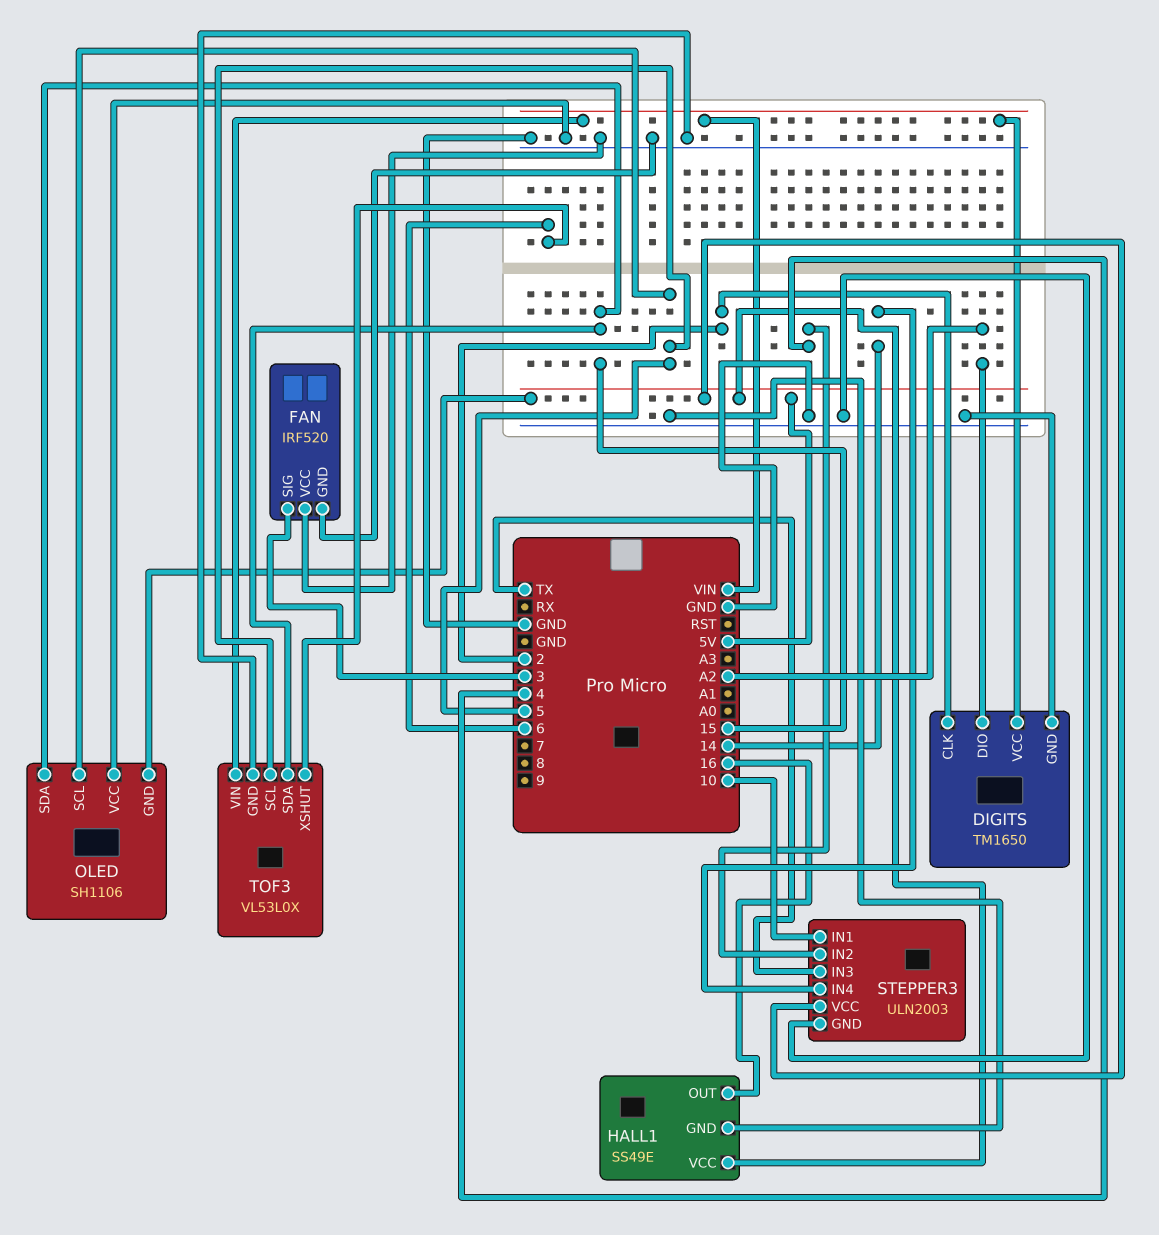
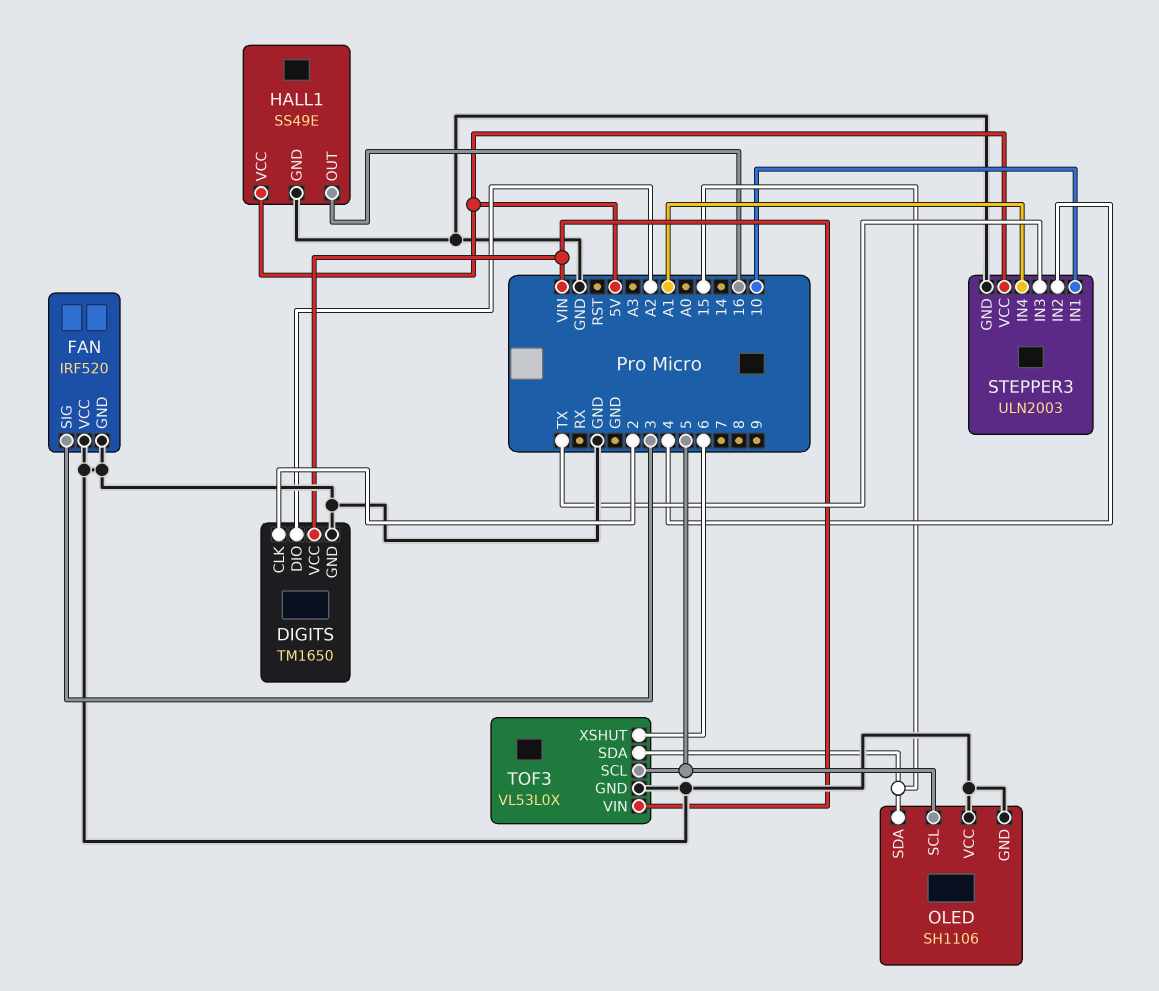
OLED pin GND: 5V -> GND
STEPPER3 pin IN4: 14 -> A1

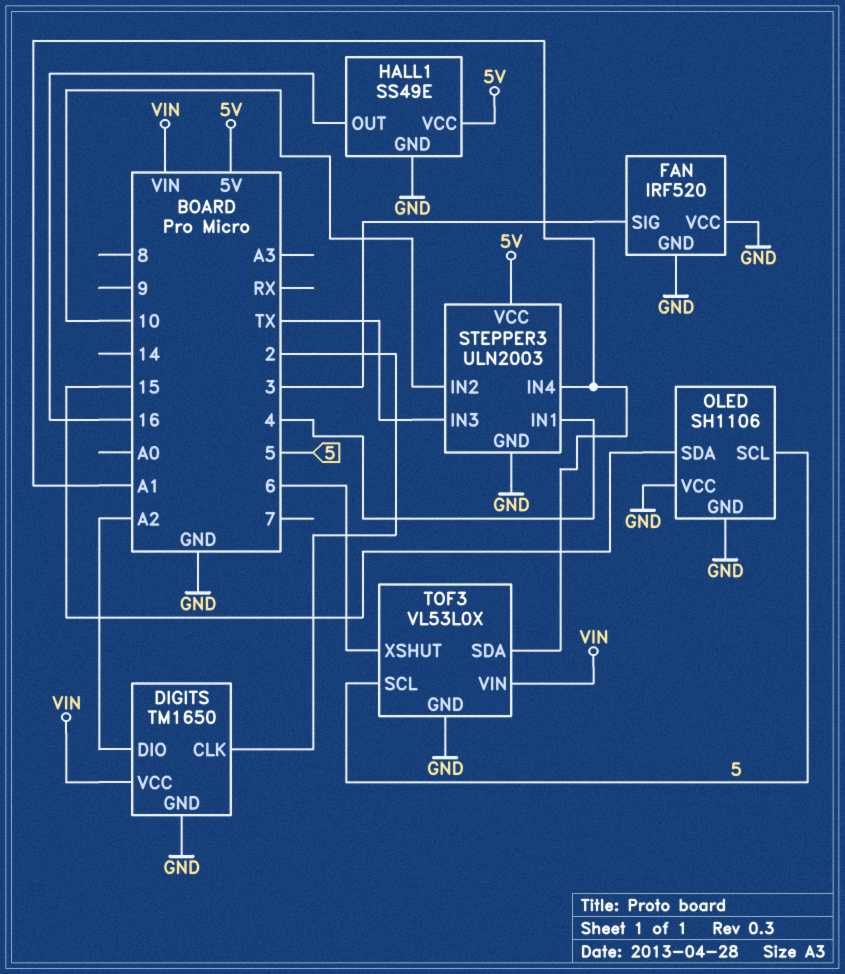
STEPPER3 pin IN1: 10 -> 4
STEPPER3 pin IN2: 4 -> 10
TOF3 pin SDA: 15 -> A1

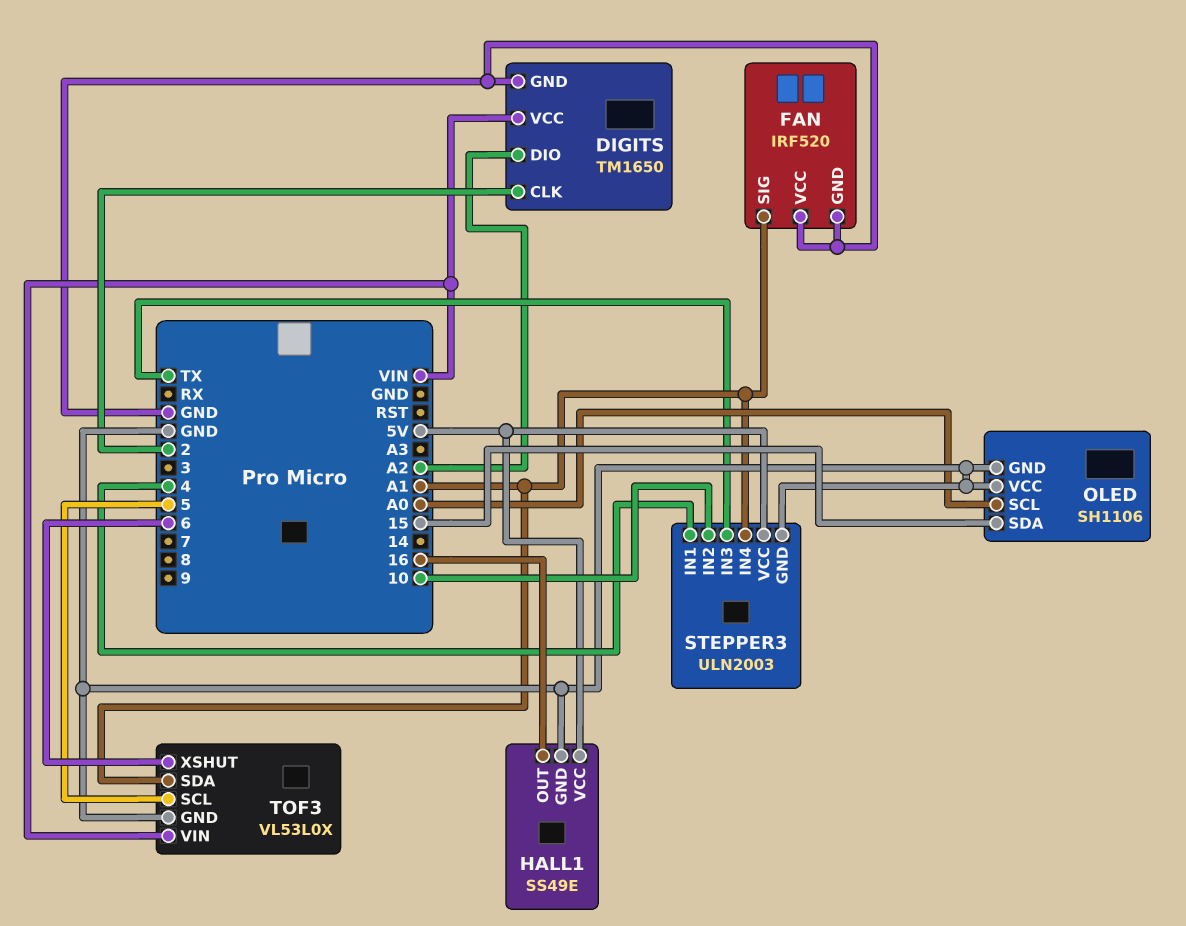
FAN pin SIG: 3 -> A1
OLED pin SCL: 5 -> A0

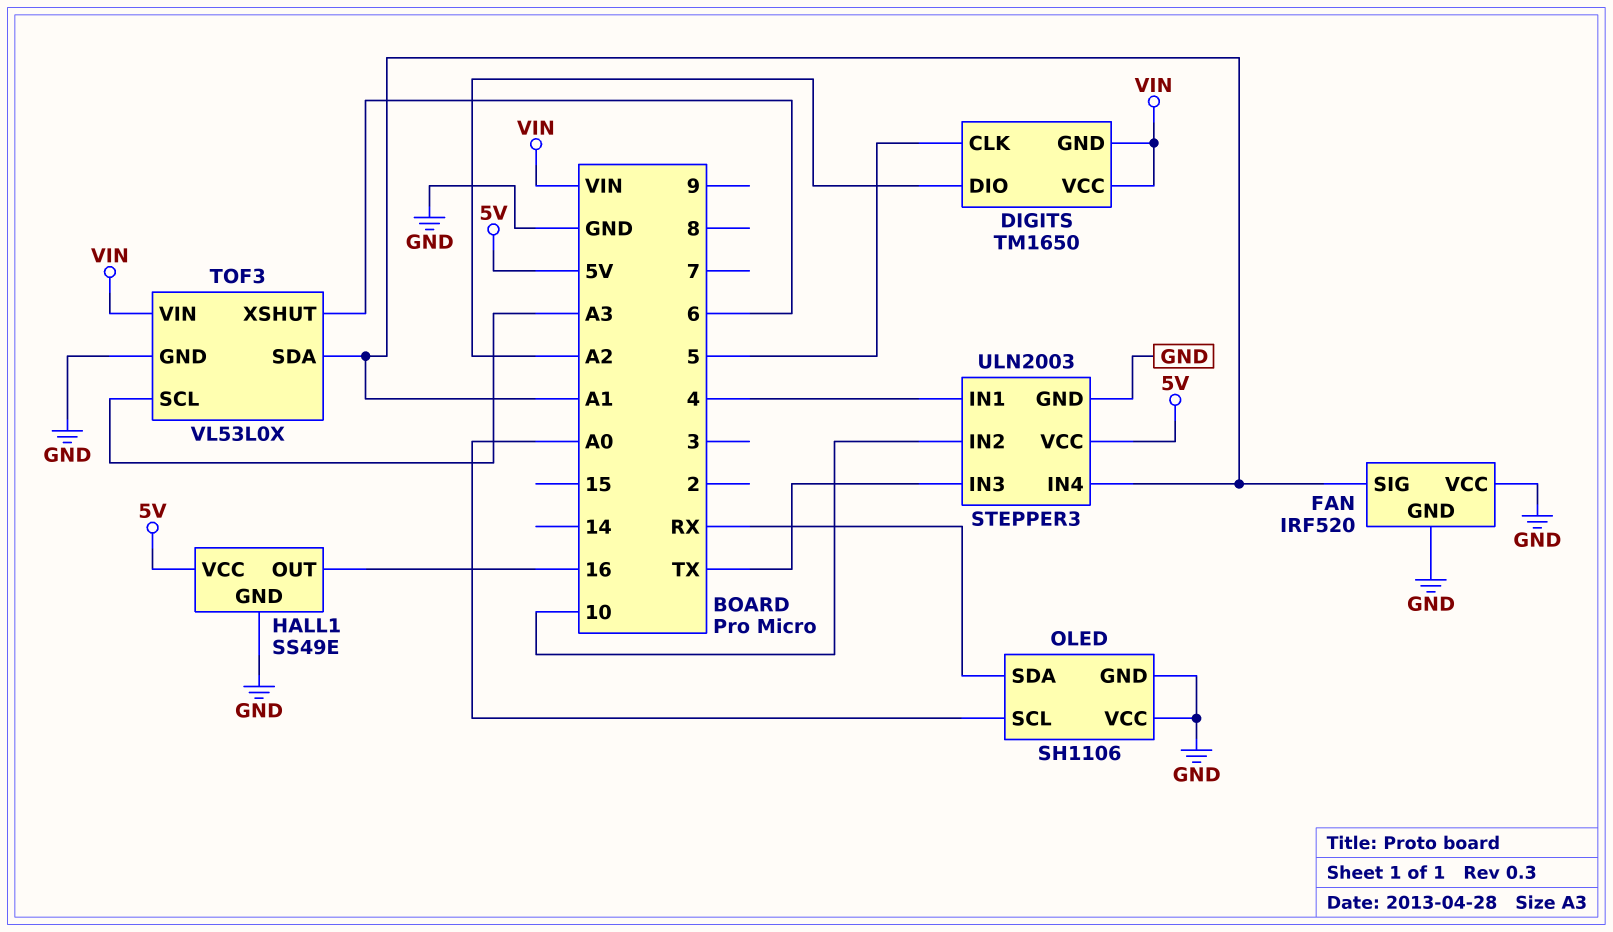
DIGITS pin CLK: 2 -> 5
DIGITS pin GND: GND -> VIN
OLED pin SDA: 15 -> RX
TOF3 pin SCL: 5 -> A3

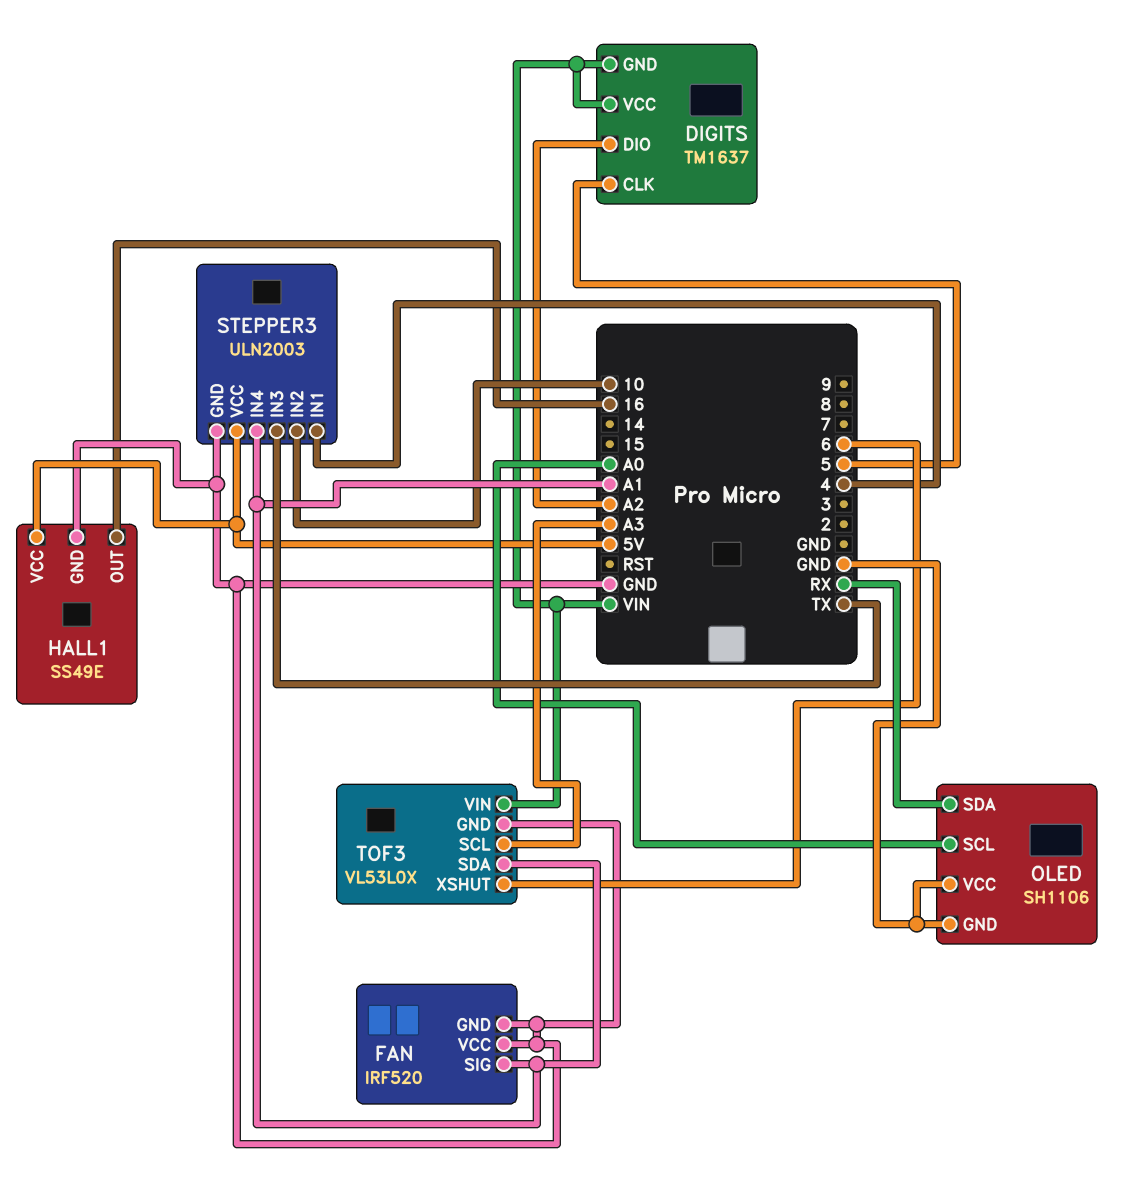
DIGITS: TM1650 -> TM1637

